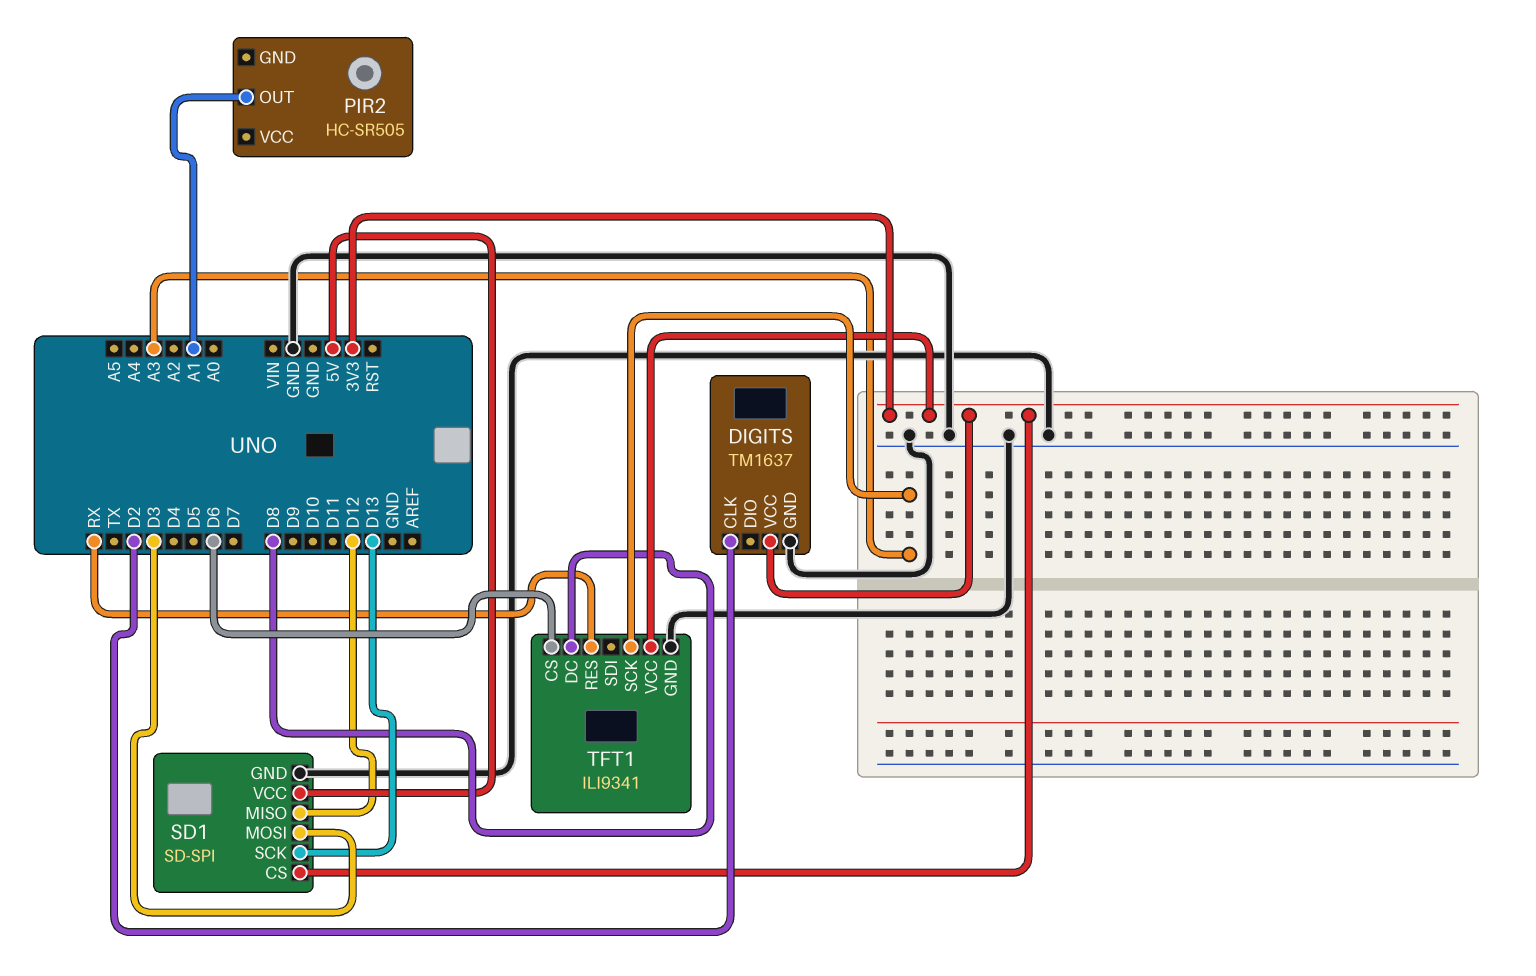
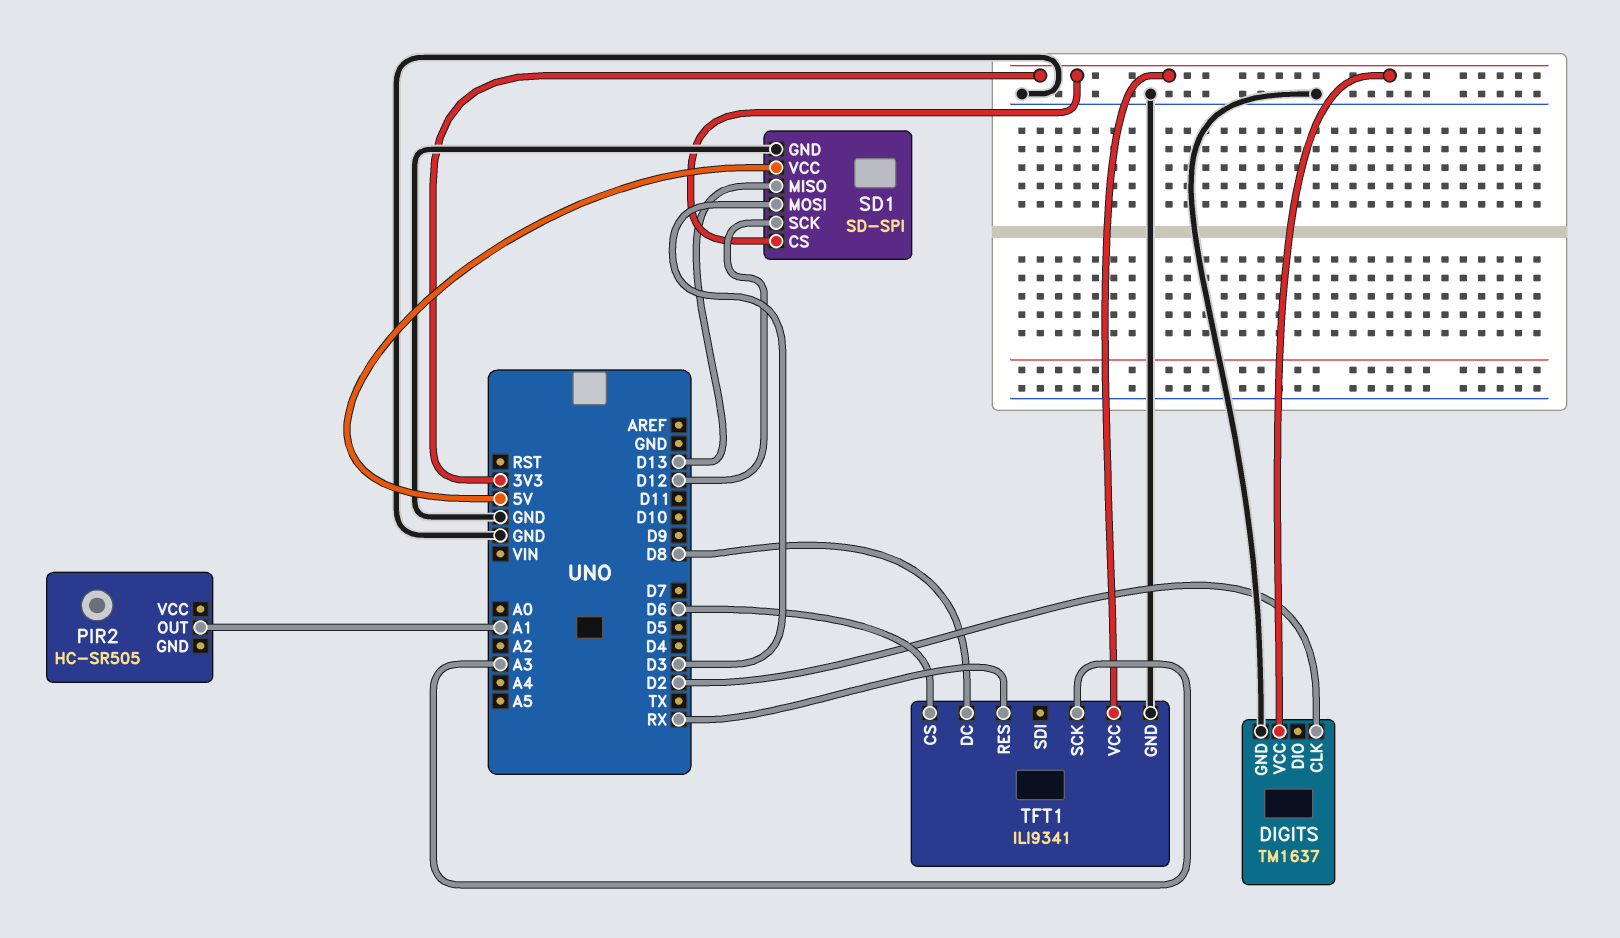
SD1 pin MISO: D12 -> D13
SD1 pin SCK: D13 -> D12

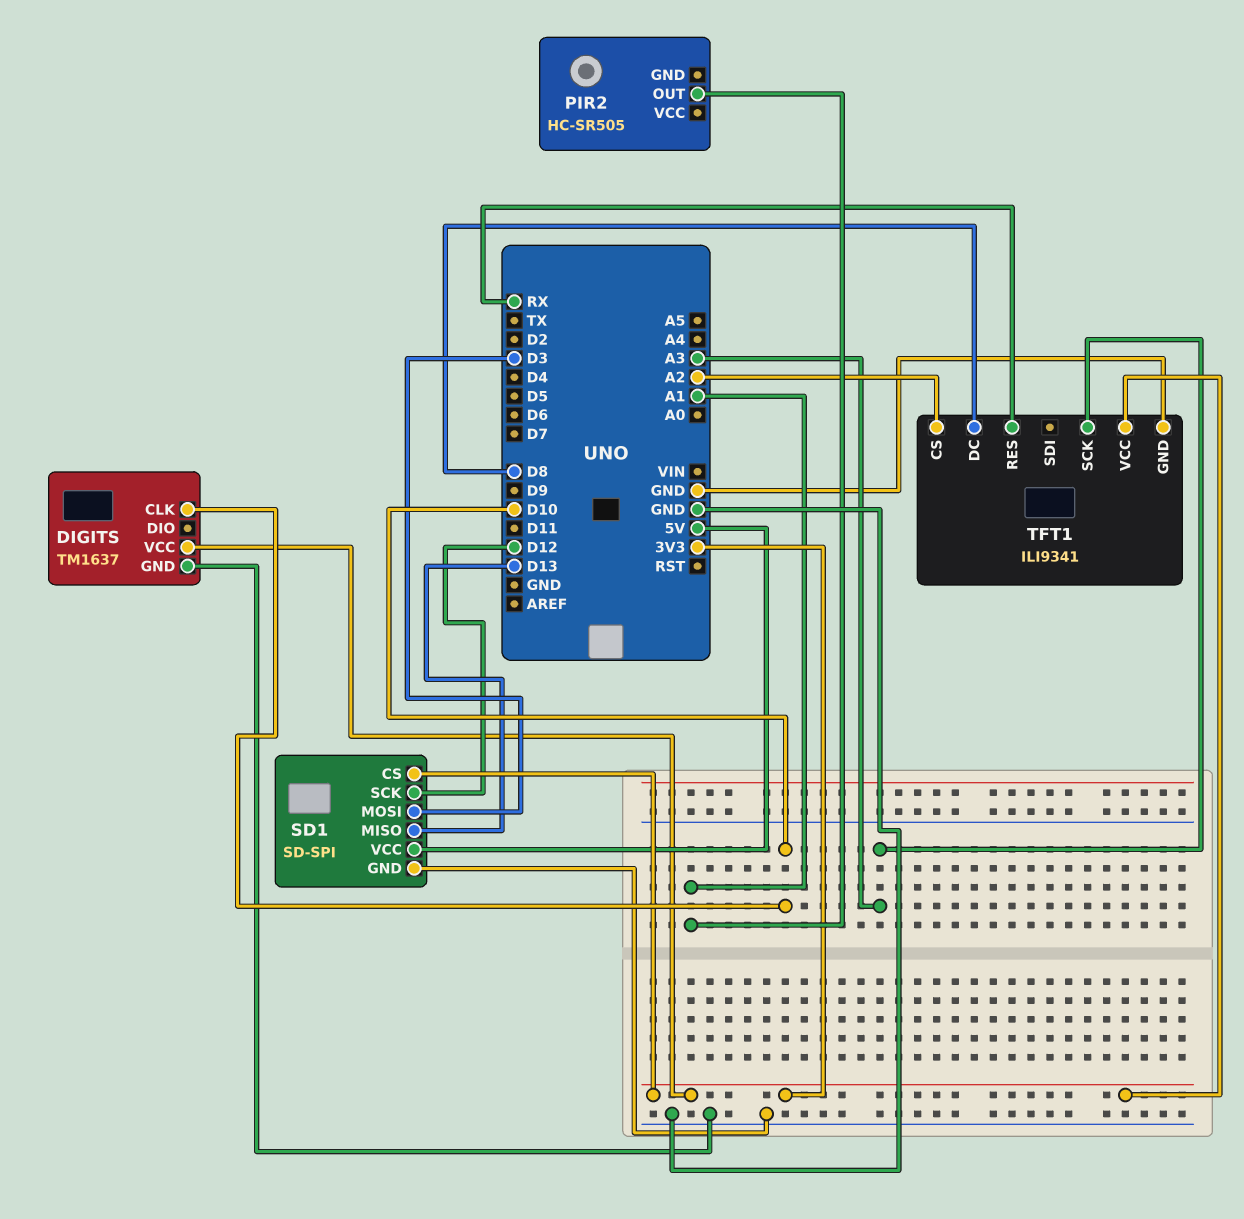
DIGITS pin CLK: D2 -> D10
TFT1 pin CS: D6 -> A2

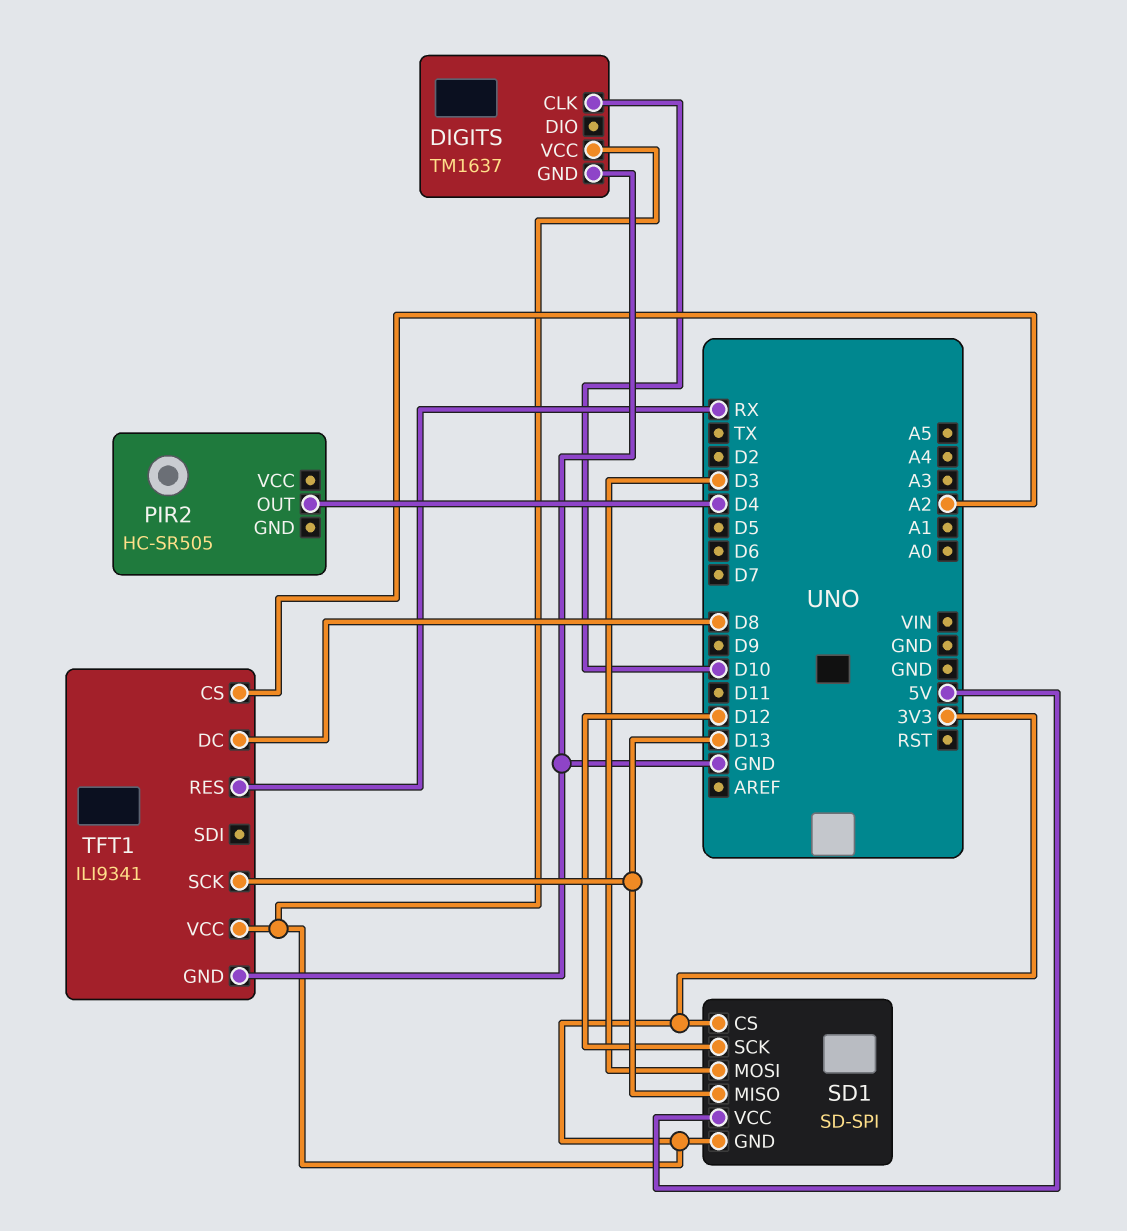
PIR2 pin OUT: A1 -> D4
SD1 pin GND: GND -> 3V3
TFT1 pin SCK: A3 -> D13

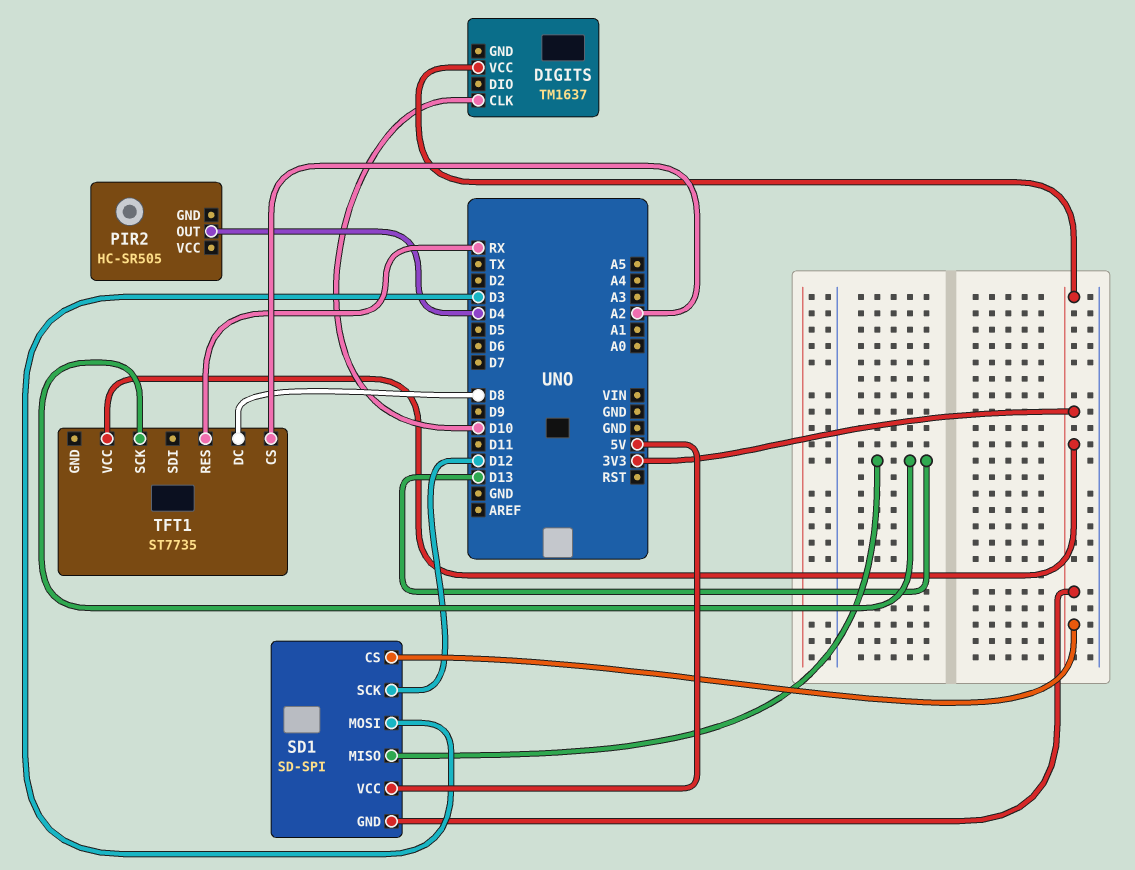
DIGITS pin GND: GND -> none
TFT1: ILI9341 -> ST7735
TFT1 pin GND: GND -> none

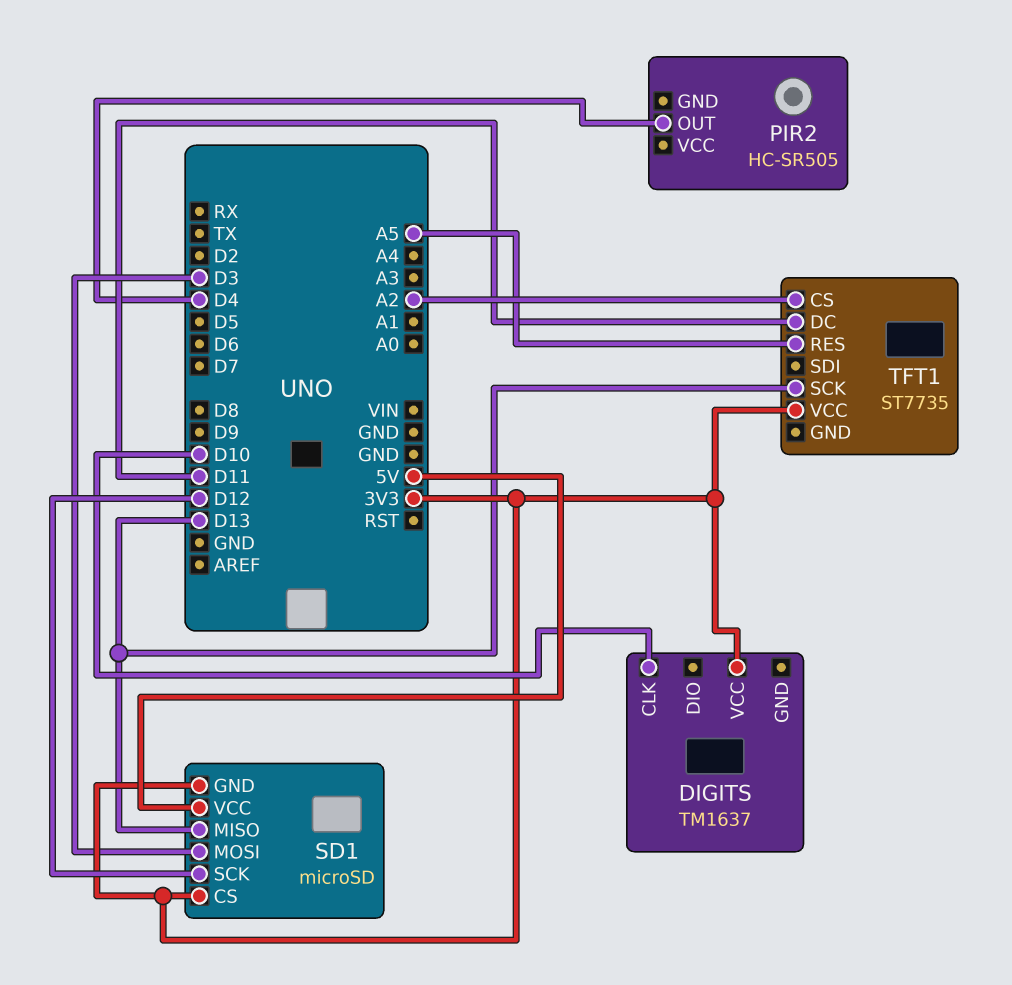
SD1: SD-SPI -> microSD
TFT1 pin DC: D8 -> D11
TFT1 pin RES: RX -> A5

